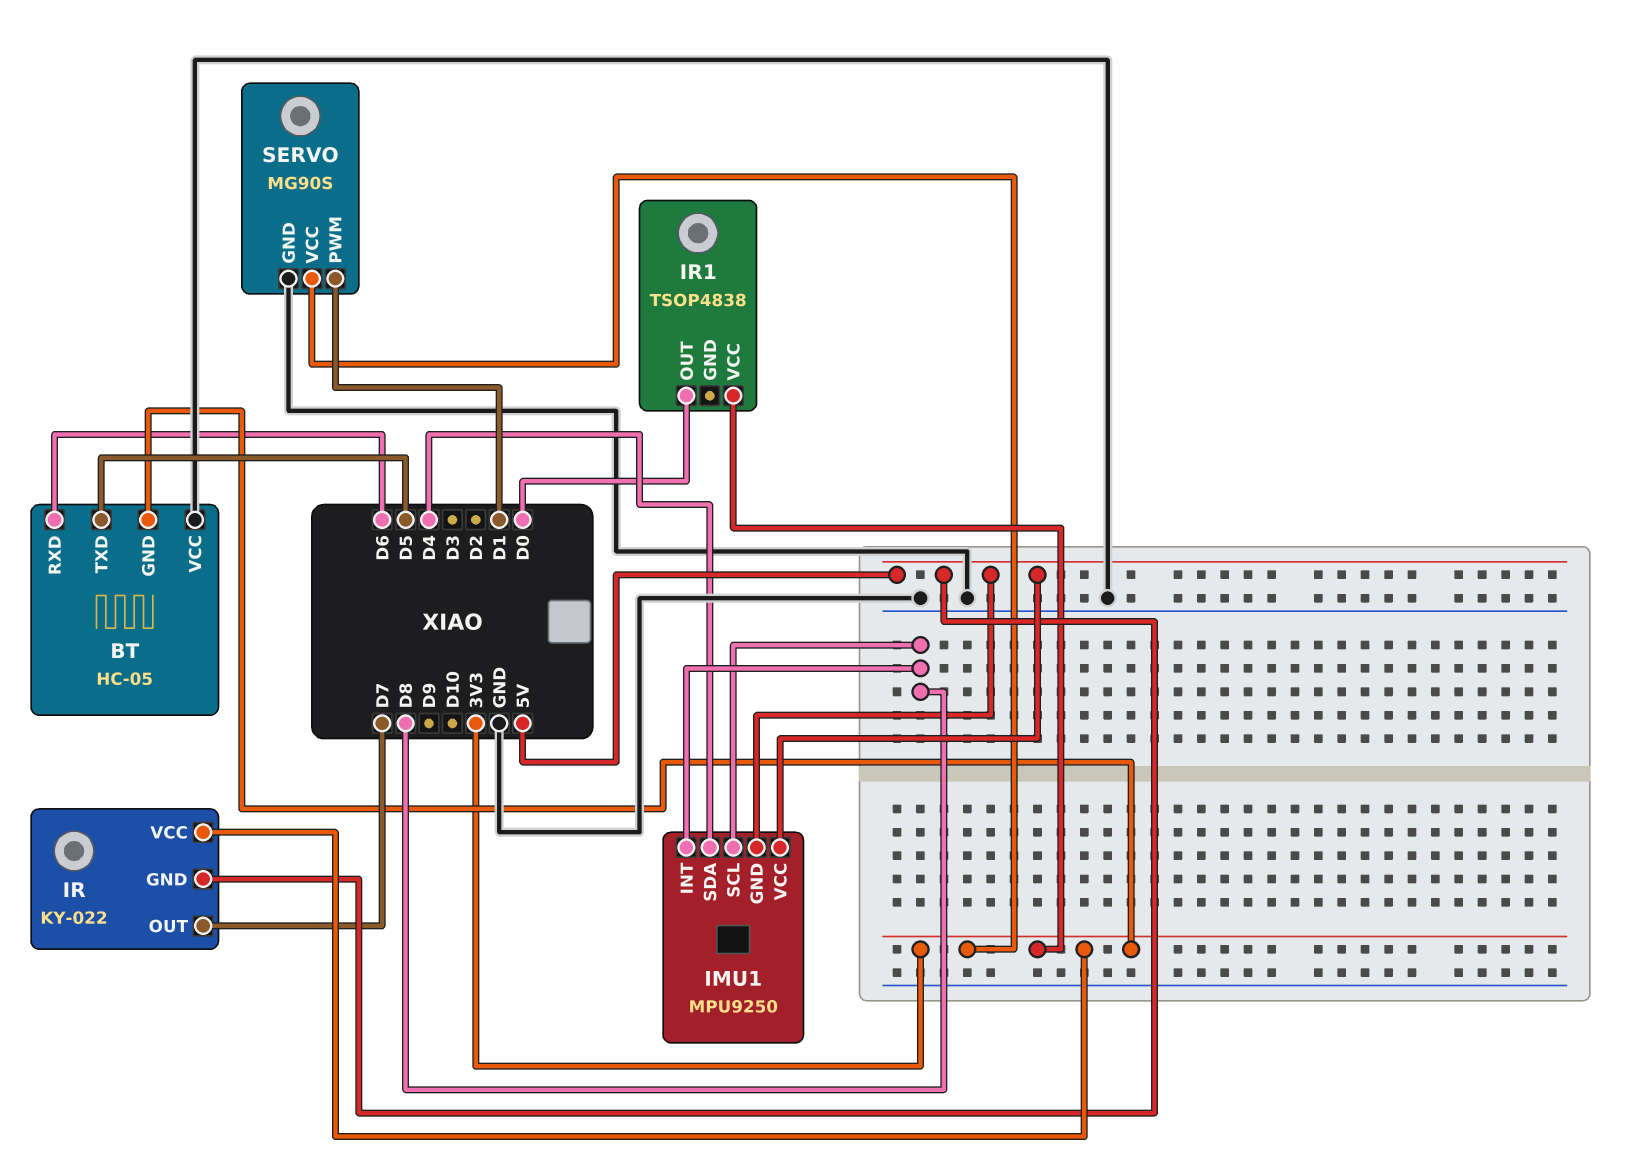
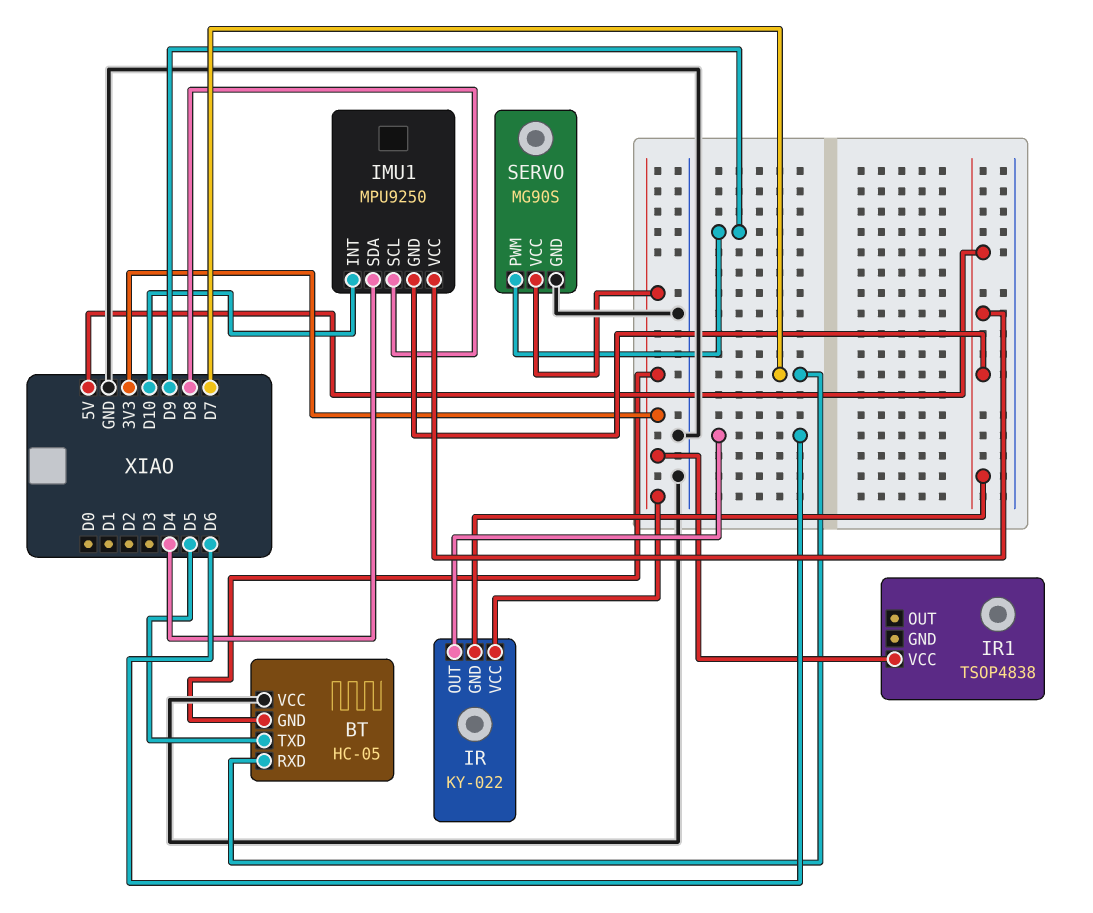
BT pin RXD: D6 -> D7
IMU1 pin INT: D8 -> D10
IR pin OUT: D7 -> D6
IR1 pin OUT: D0 -> none
SERVO pin PWM: D1 -> D9

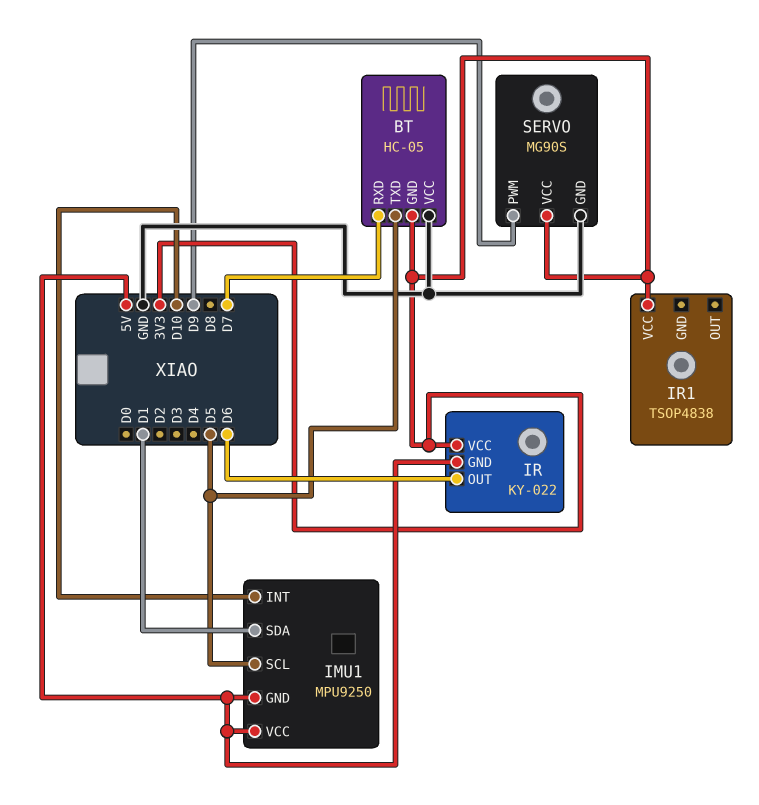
IMU1 pin SCL: D8 -> D5
IMU1 pin SDA: D4 -> D1

